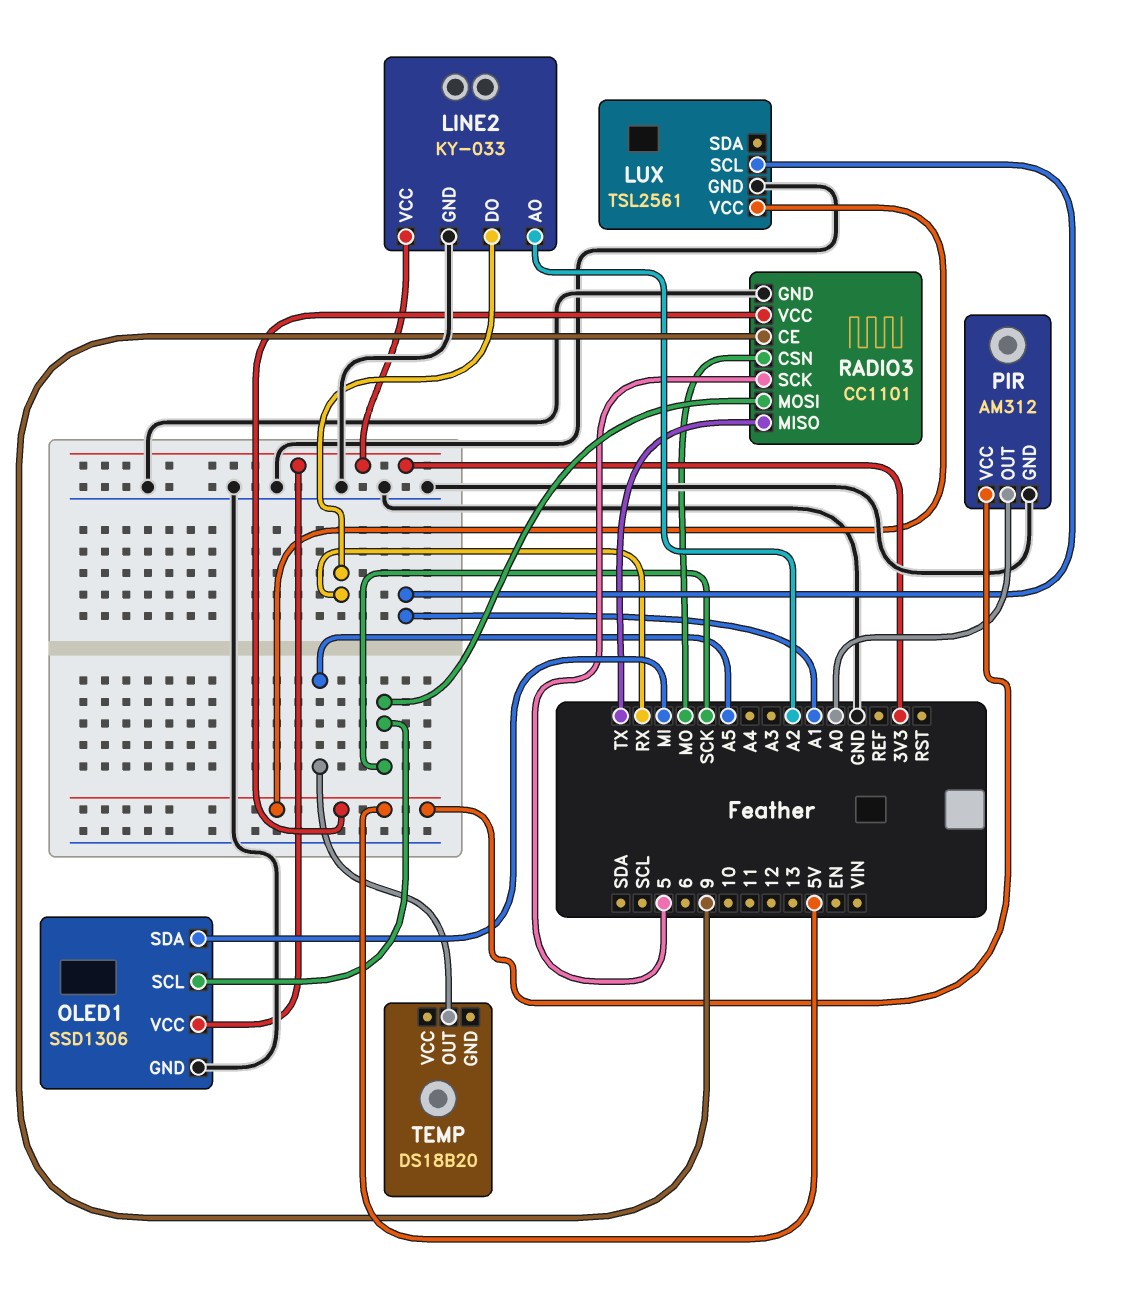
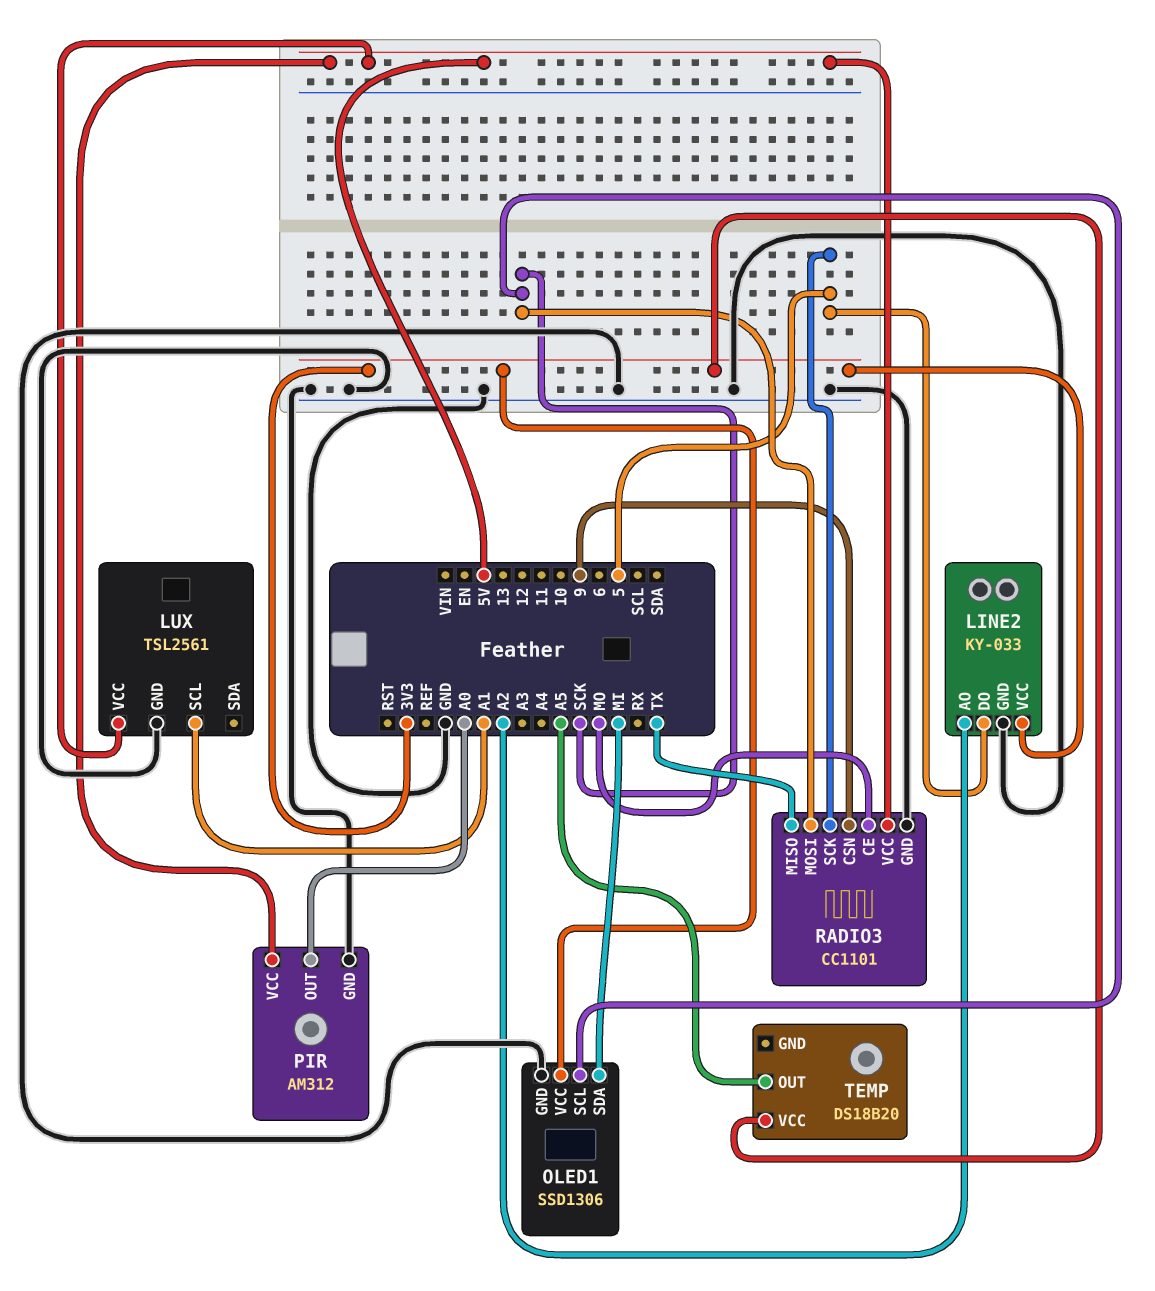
LINE2 pin DO: RX -> 5
RADIO3 pin CE: 9 -> MO
RADIO3 pin CSN: MO -> 9
TEMP pin VCC: none -> 3V3

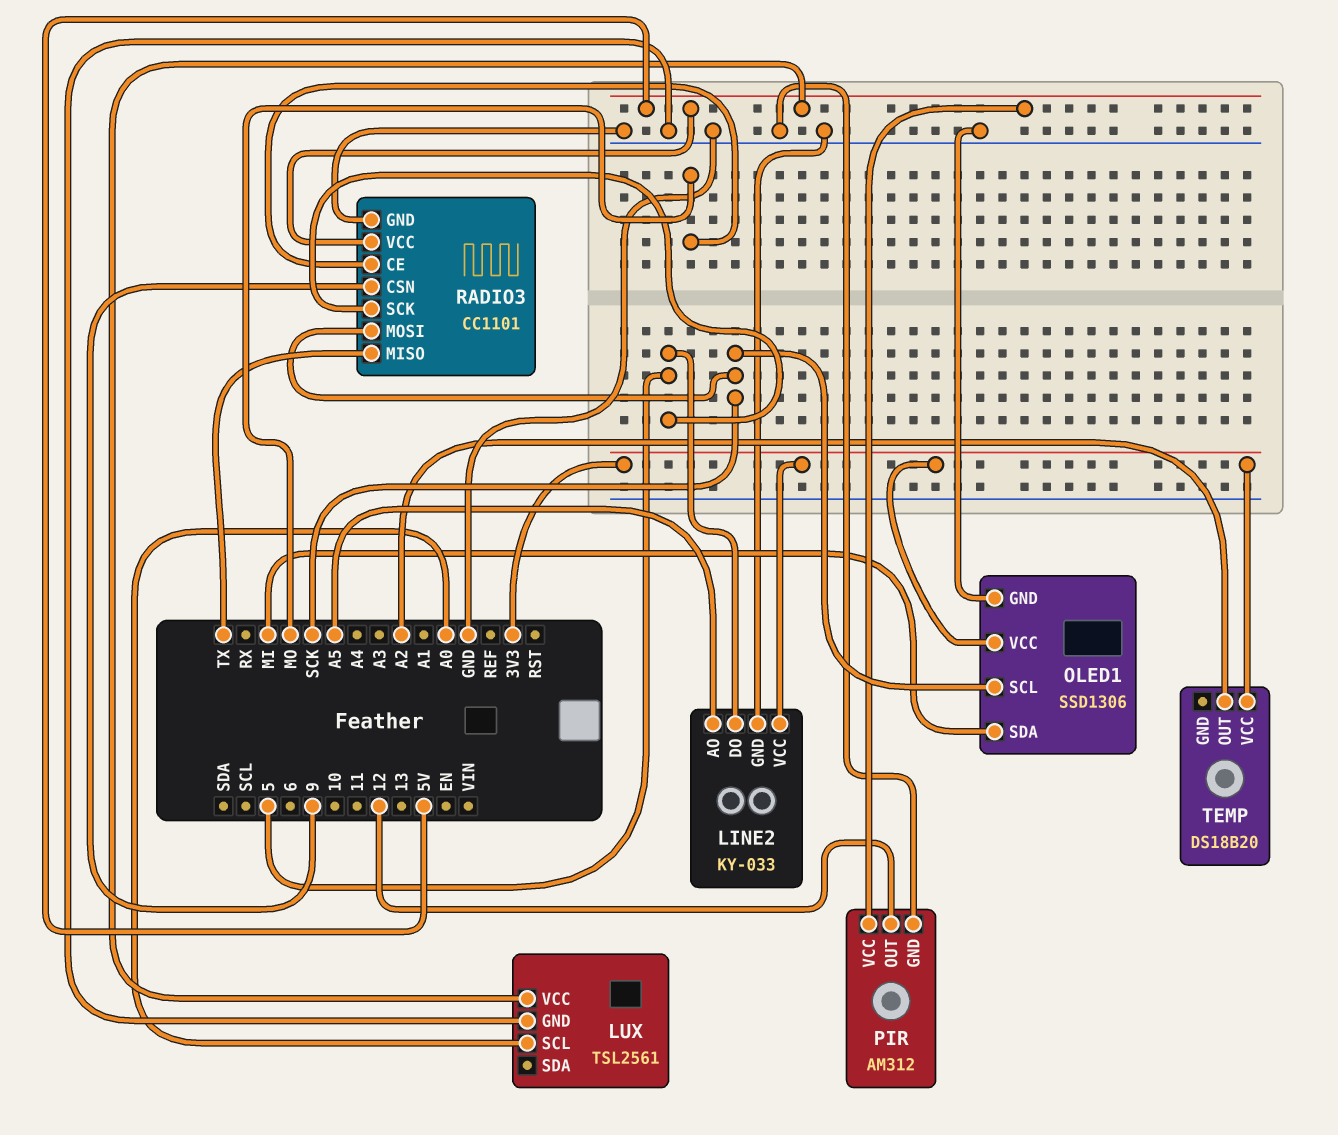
LINE2 pin AO: A2 -> A5
LUX pin SCL: A1 -> A0
PIR pin OUT: A0 -> 12
TEMP pin OUT: A5 -> A2

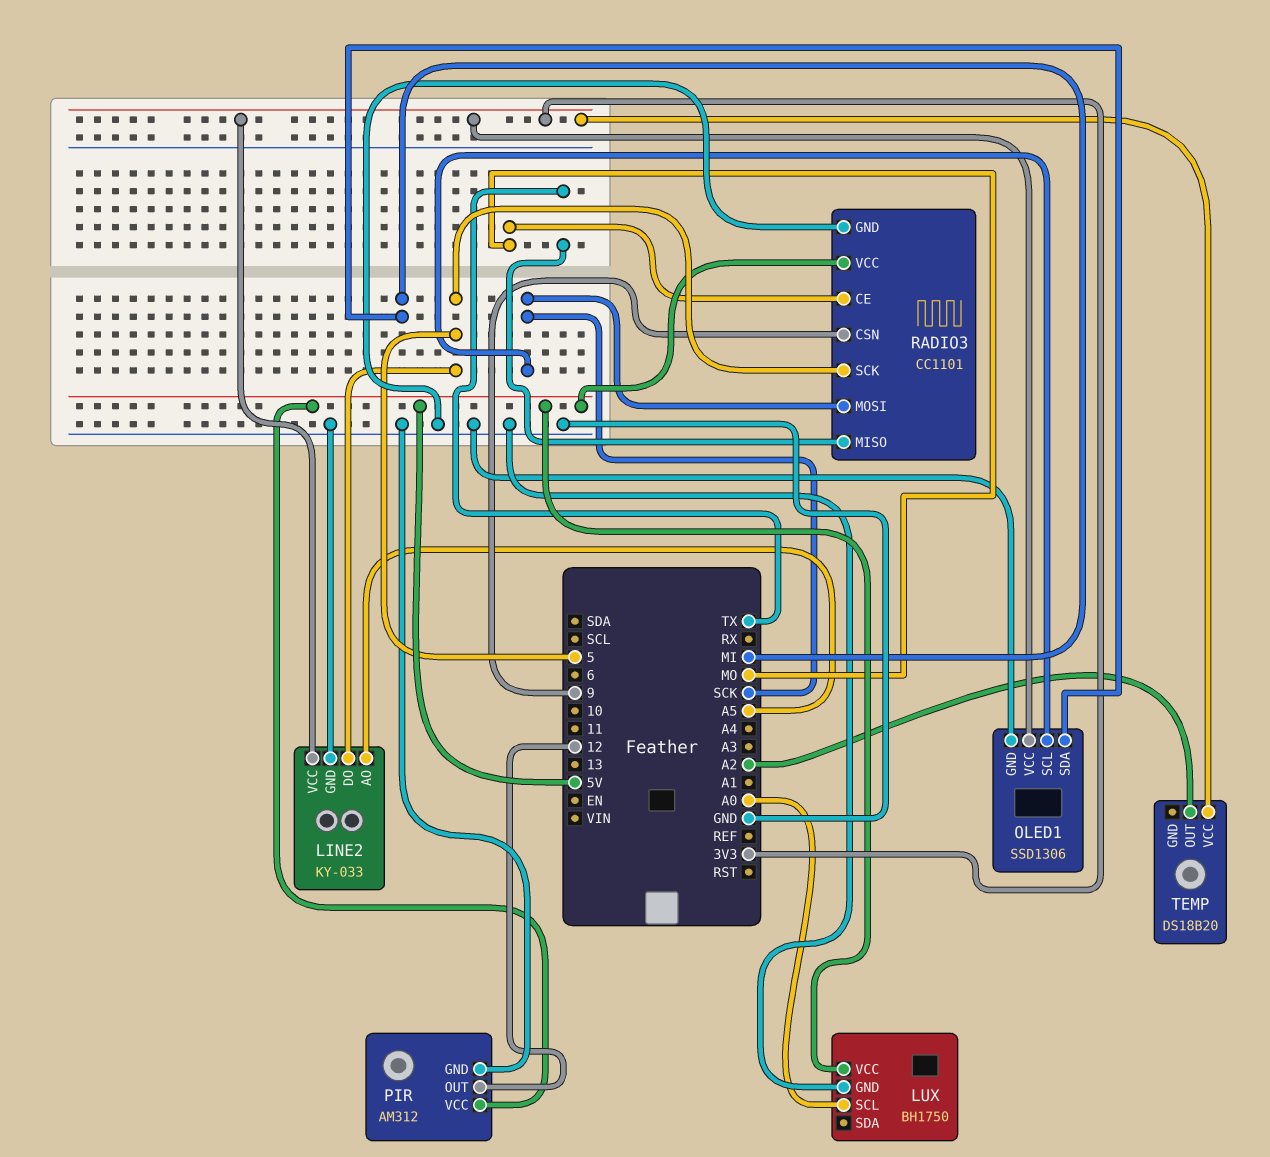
LUX: TSL2561 -> BH1750

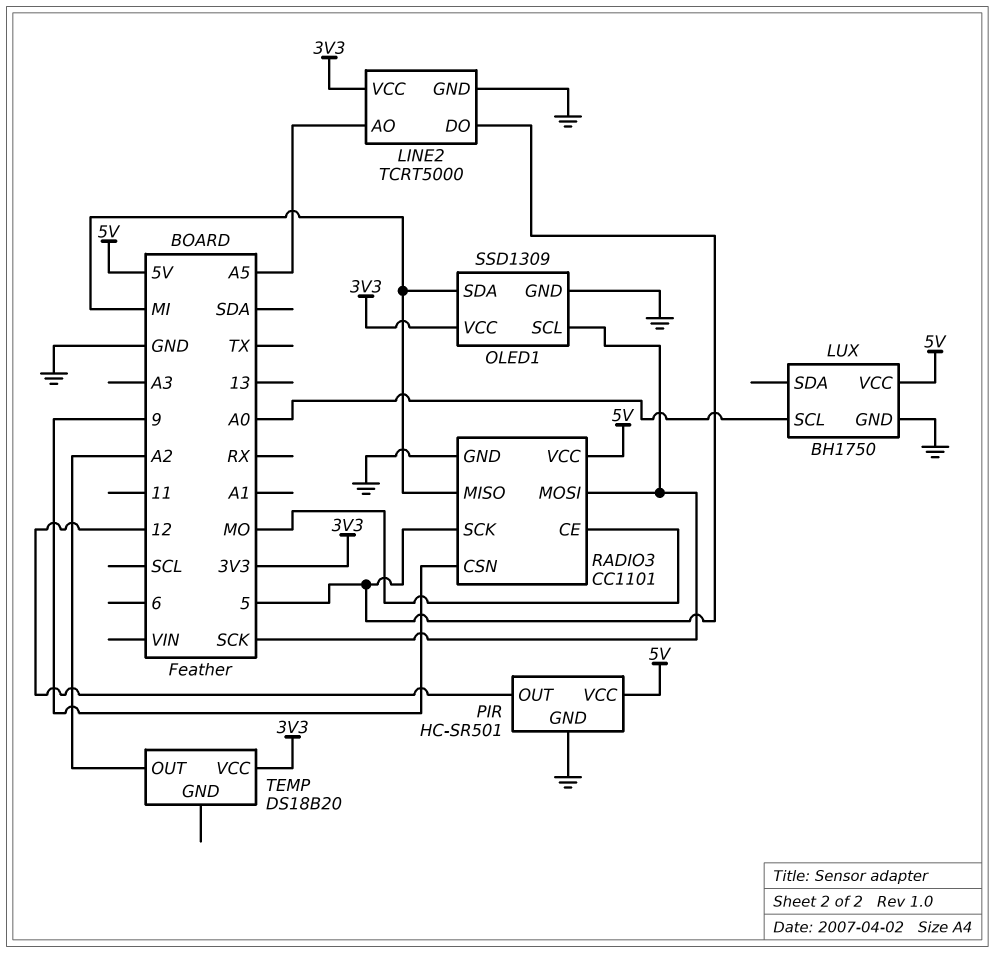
LINE2: KY-033 -> TCRT5000
OLED1: SSD1306 -> SSD1309
PIR: AM312 -> HC-SR501
RADIO3 pin MISO: TX -> MI

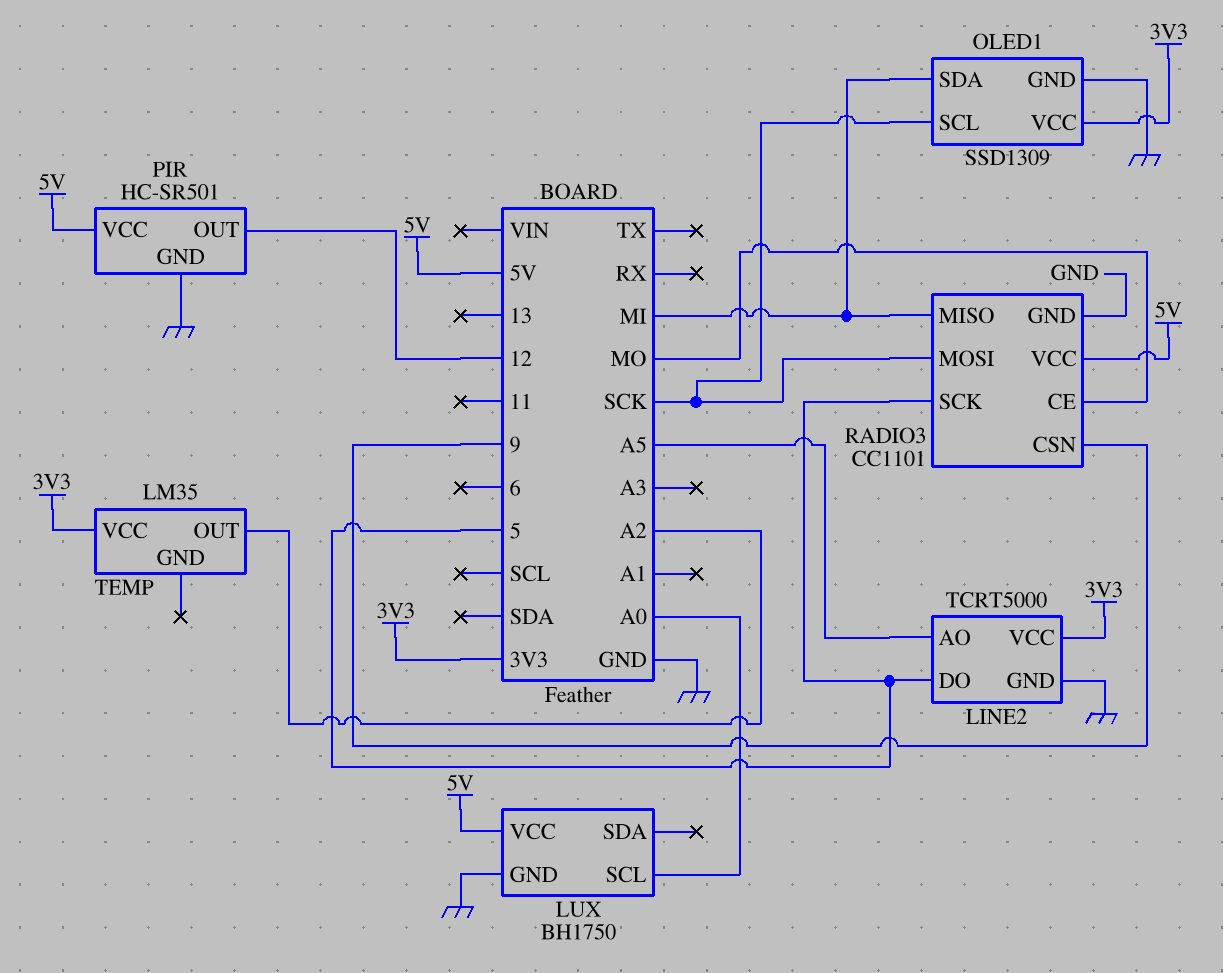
TEMP: DS18B20 -> LM35

